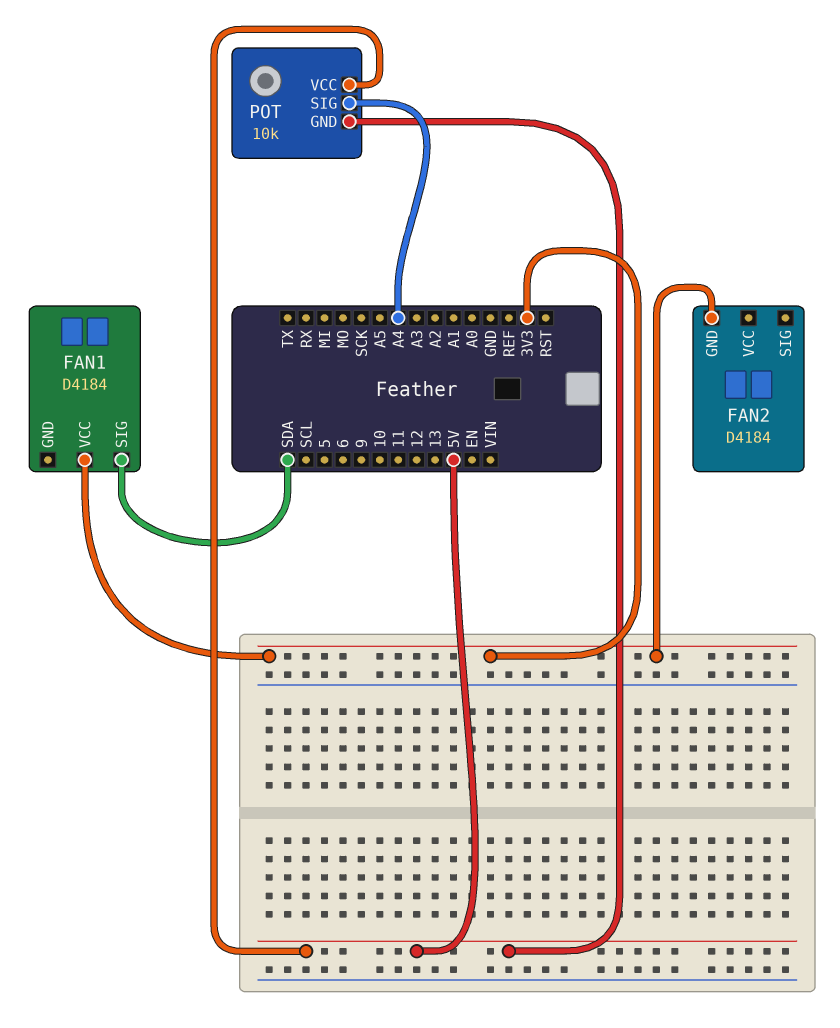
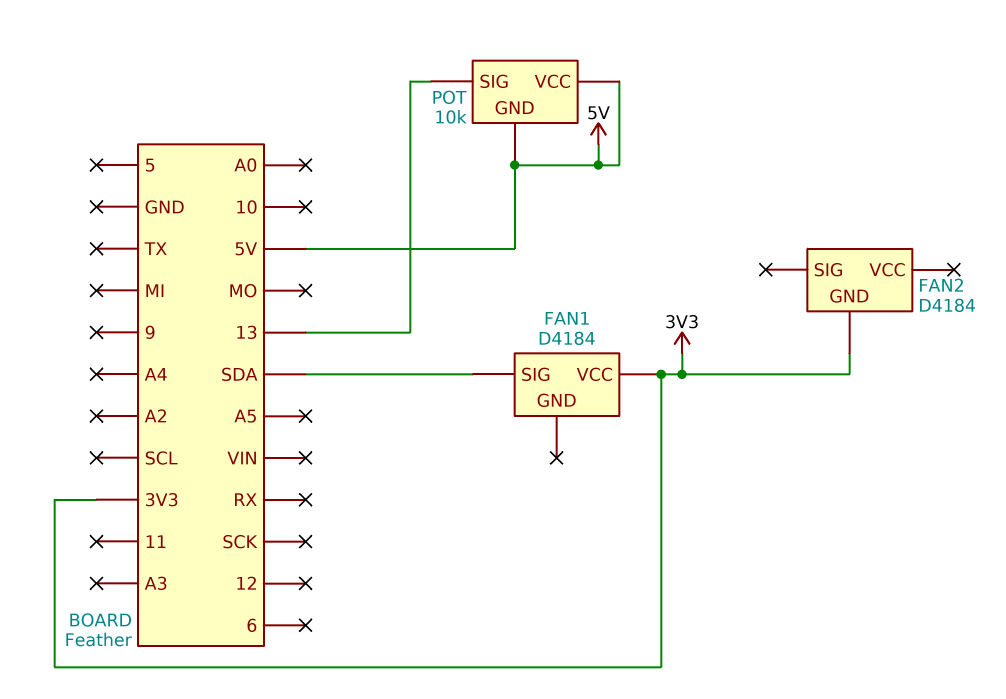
POT pin SIG: A4 -> 13

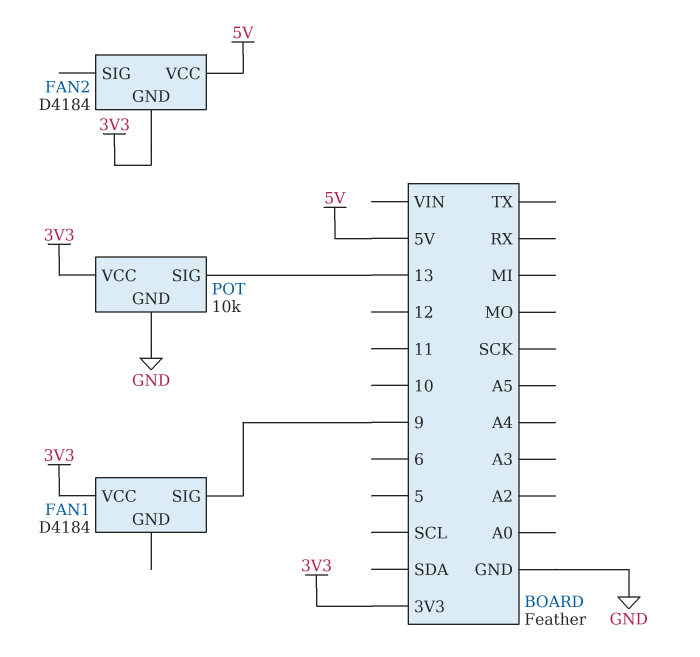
FAN1 pin SIG: SDA -> 9
FAN2 pin VCC: none -> 5V
POT pin GND: 5V -> GND
POT pin VCC: 5V -> 3V3

